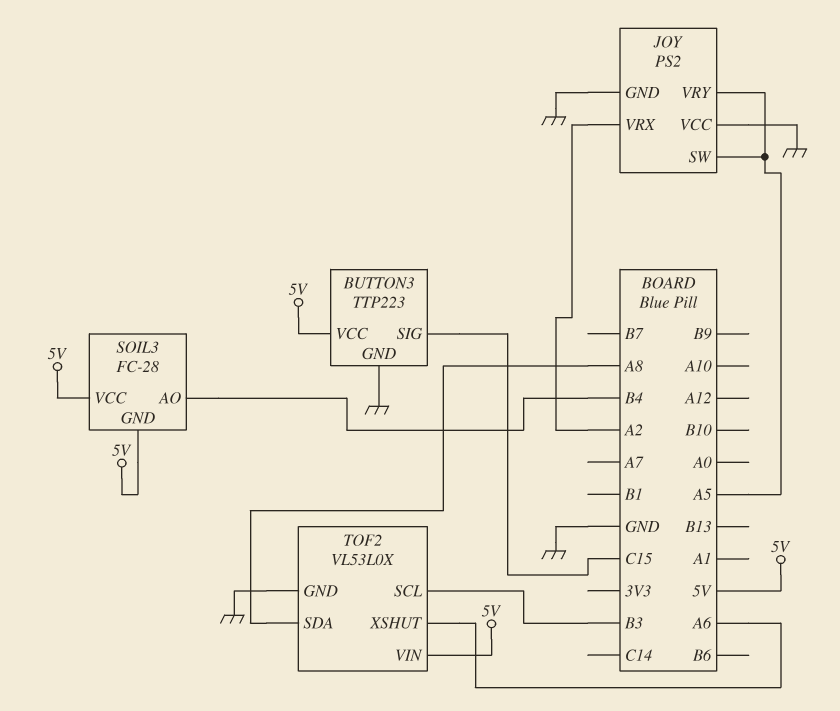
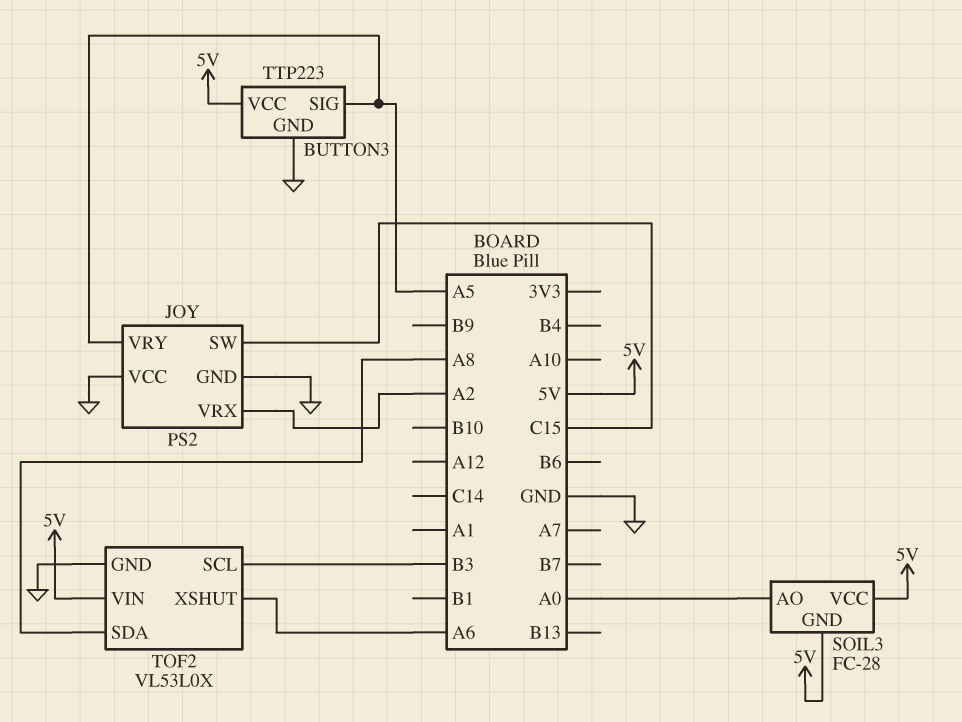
BUTTON3 pin SIG: C15 -> A5
JOY pin SW: A5 -> C15
SOIL3 pin AO: B4 -> A0

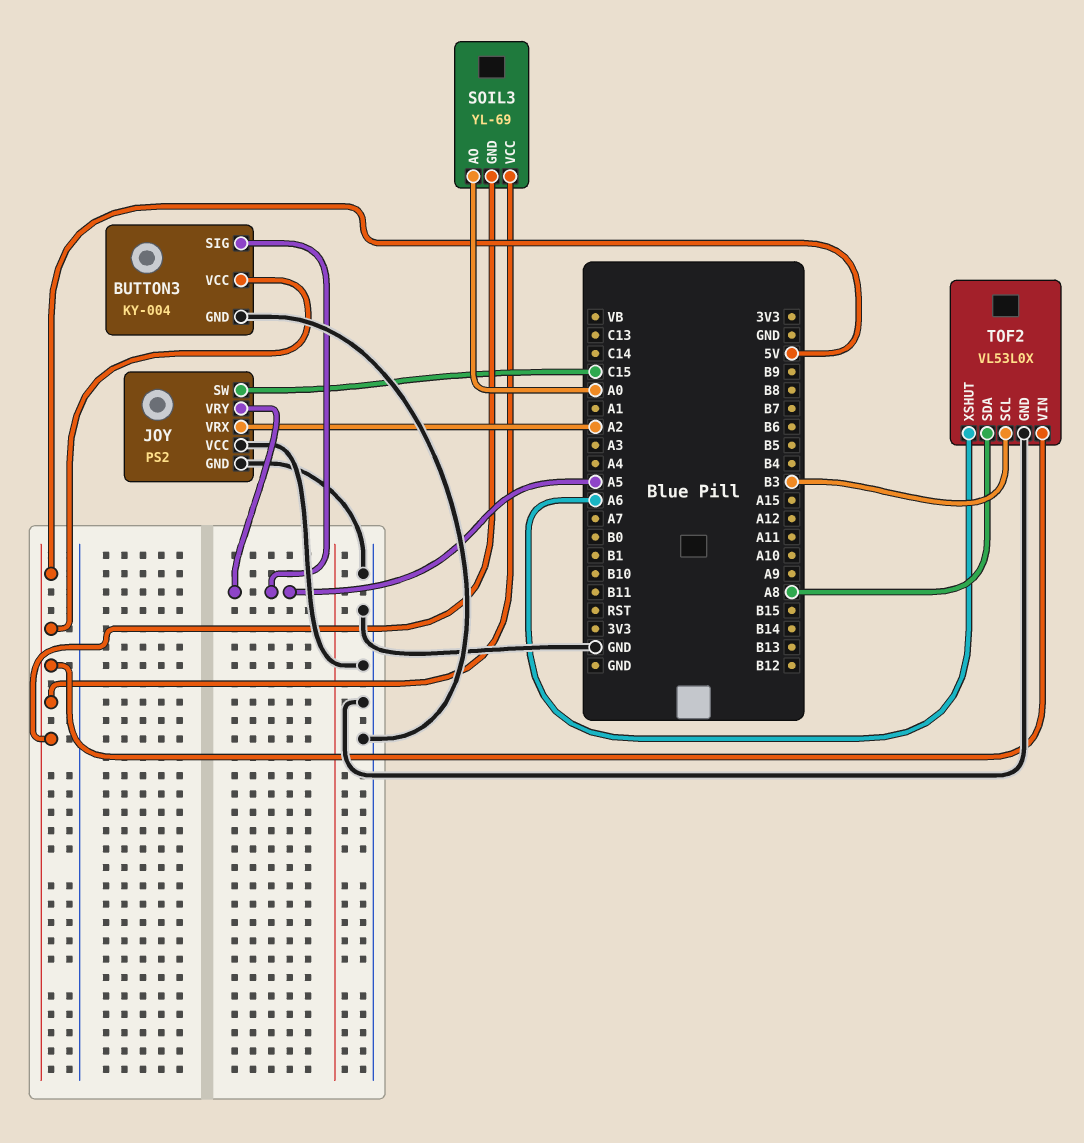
BUTTON3: TTP223 -> KY-004
SOIL3: FC-28 -> YL-69

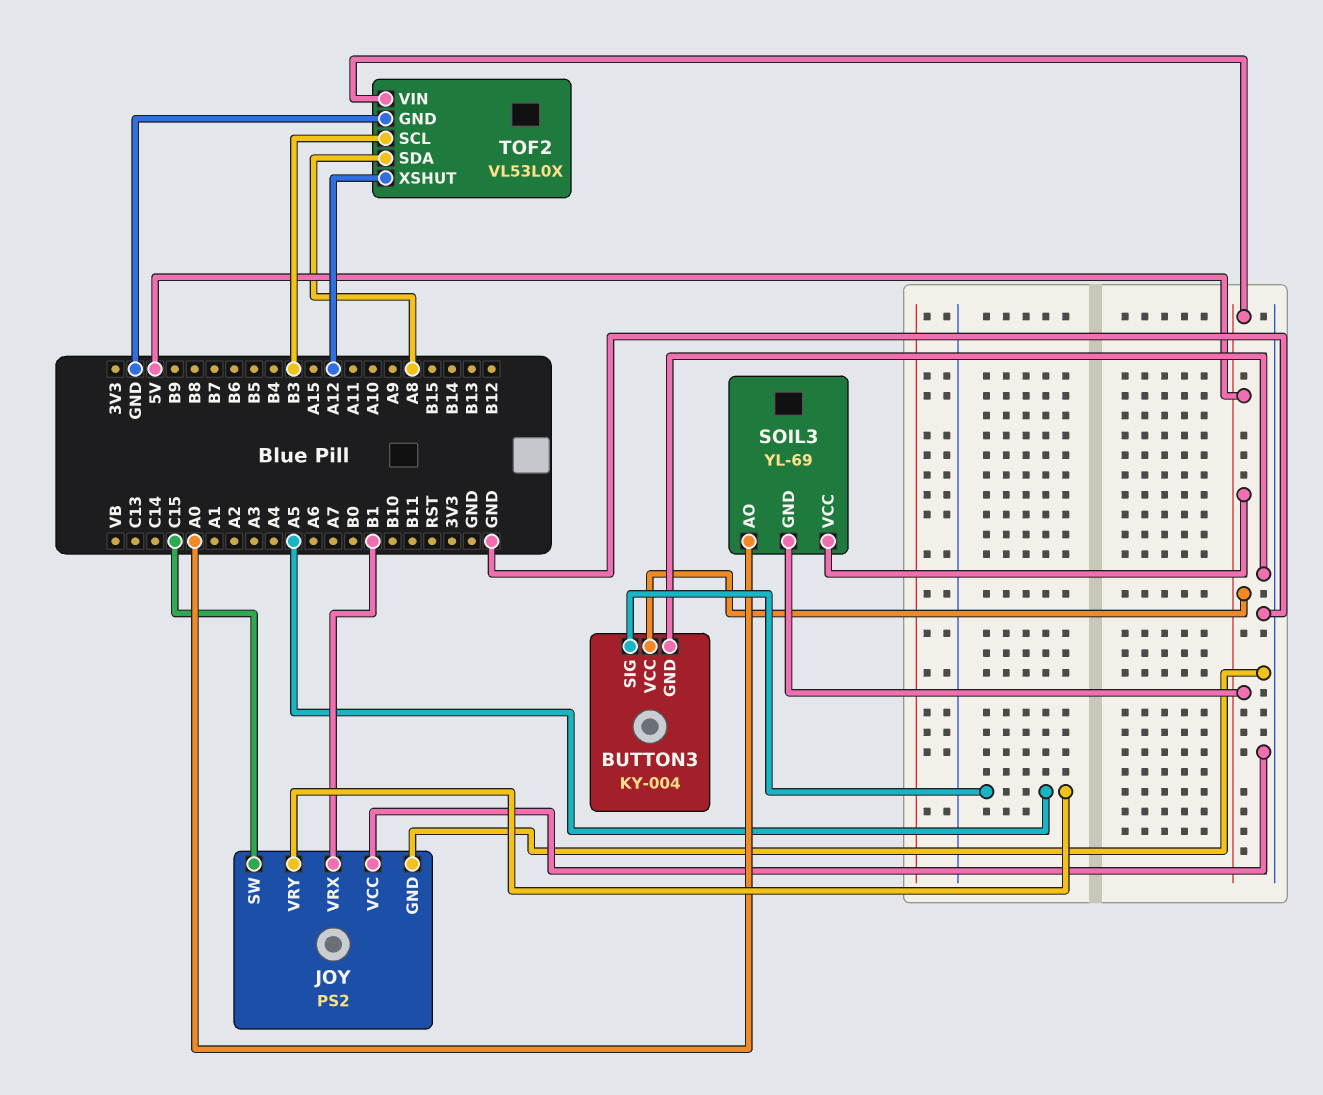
JOY pin VRX: A2 -> B1
TOF2 pin XSHUT: A6 -> A12

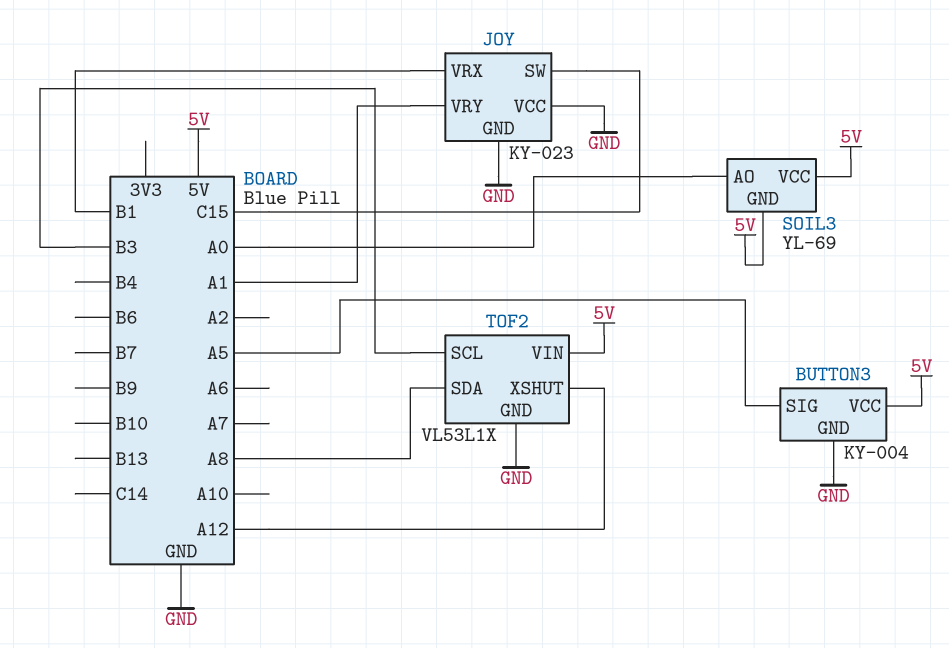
JOY: PS2 -> KY-023
JOY pin VRY: A5 -> A1
TOF2: VL53L0X -> VL53L1X

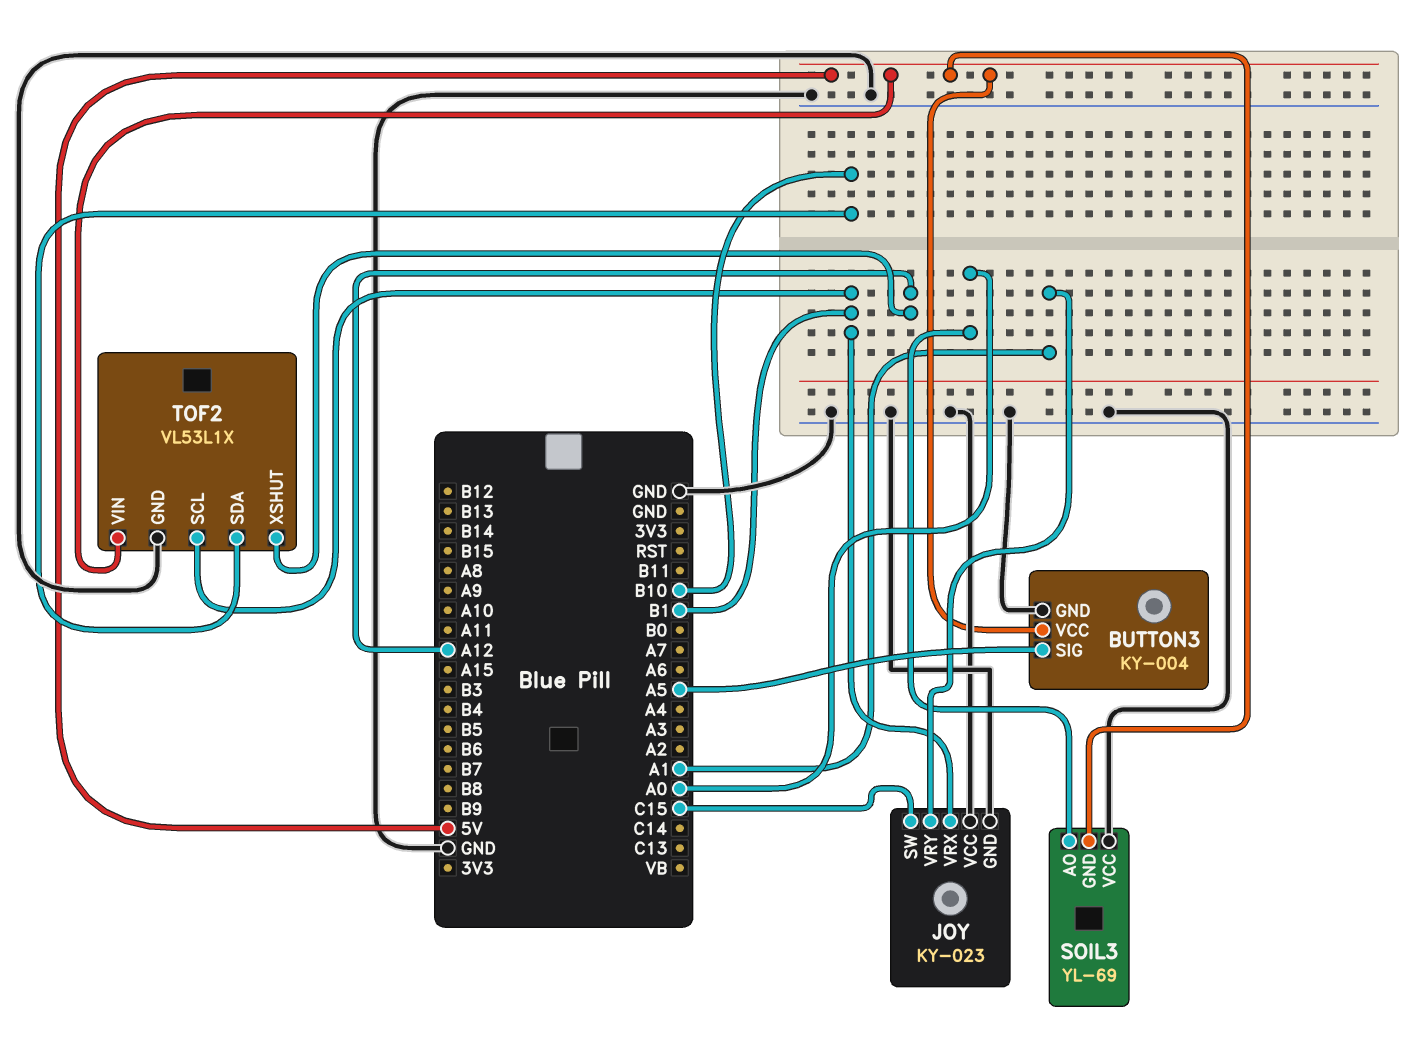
SOIL3 pin VCC: 5V -> GND
TOF2 pin SCL: B3 -> B1
TOF2 pin SDA: A8 -> B10

